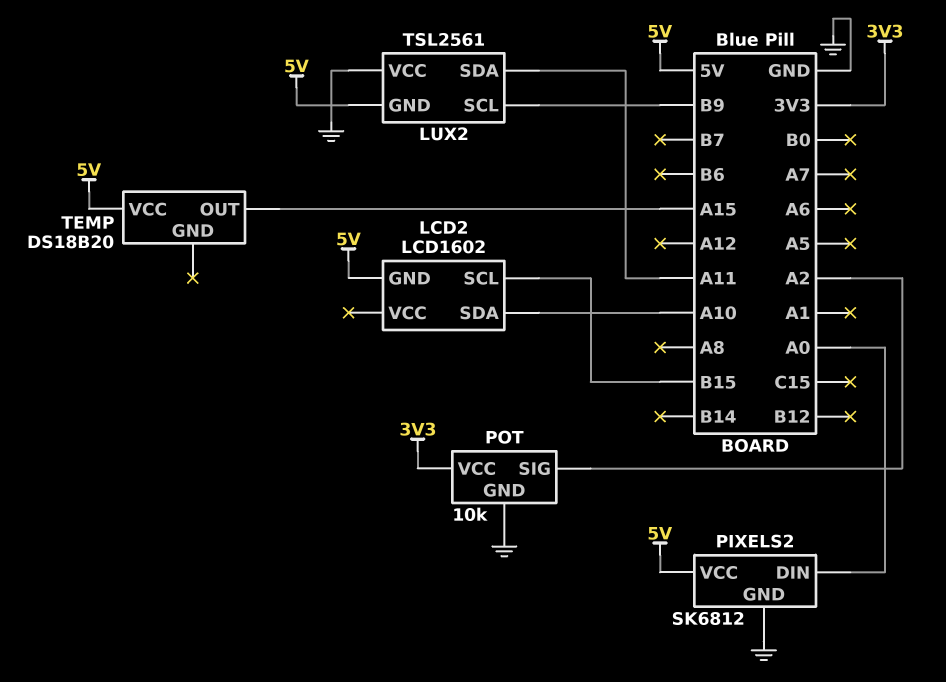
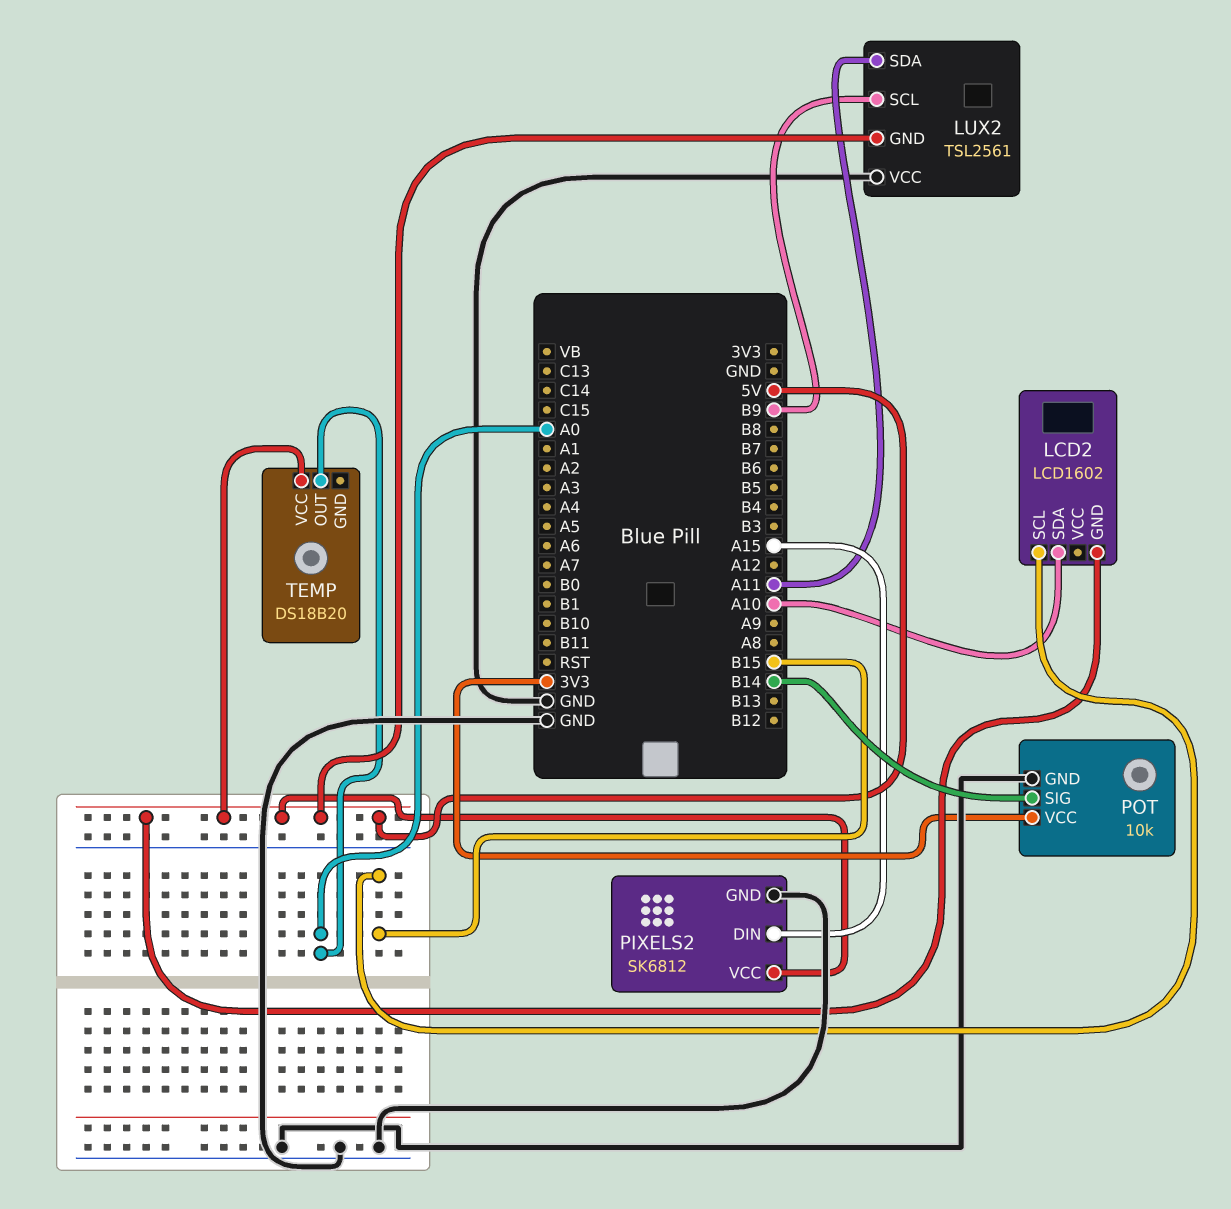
PIXELS2 pin DIN: A0 -> A15
POT pin SIG: A2 -> B14
TEMP pin OUT: A15 -> A0

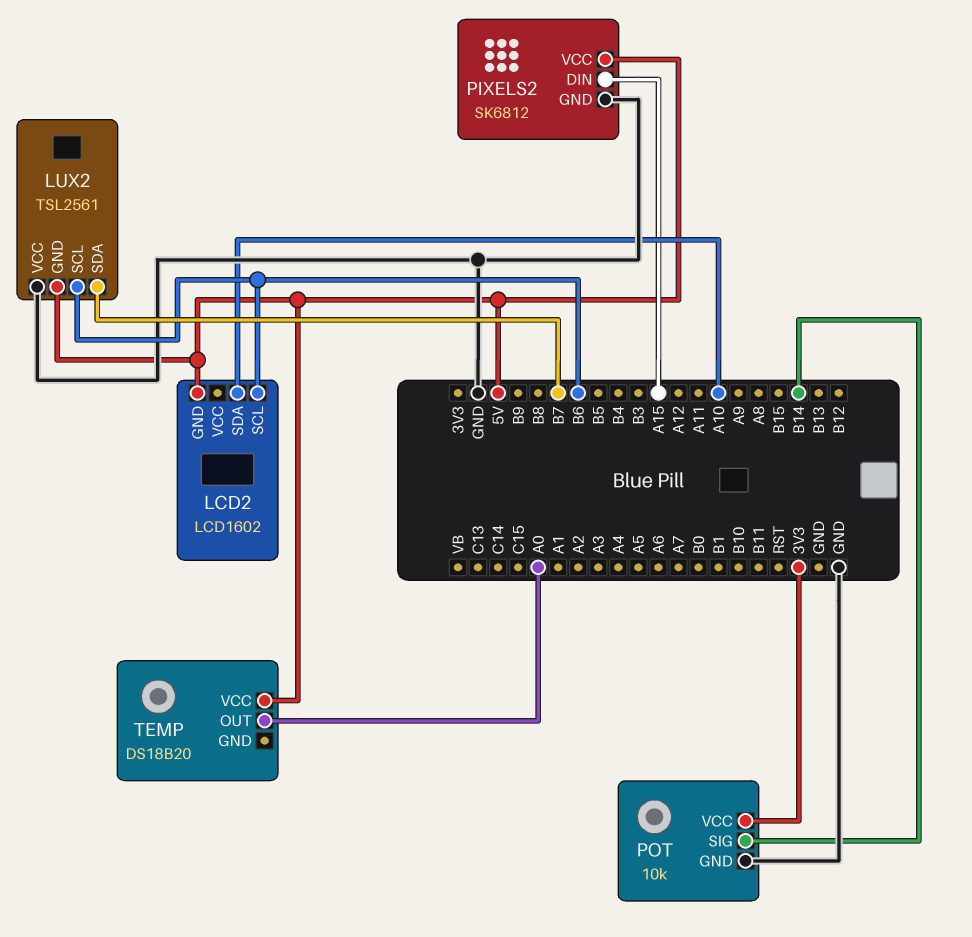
LCD2 pin SCL: B15 -> B6
LUX2 pin SCL: B9 -> B6
LUX2 pin SDA: A11 -> B7

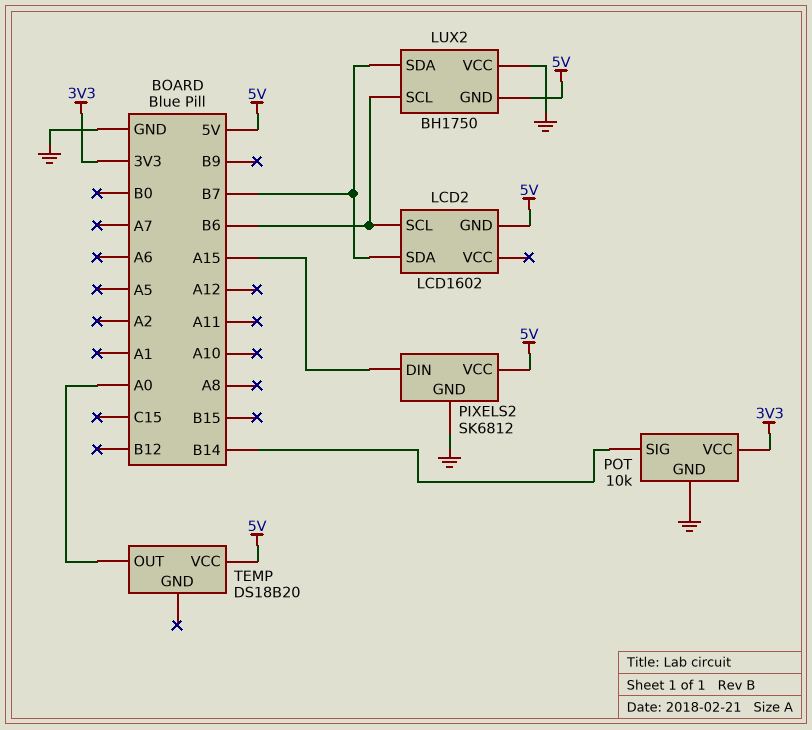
LCD2 pin SDA: A10 -> B7
LUX2: TSL2561 -> BH1750

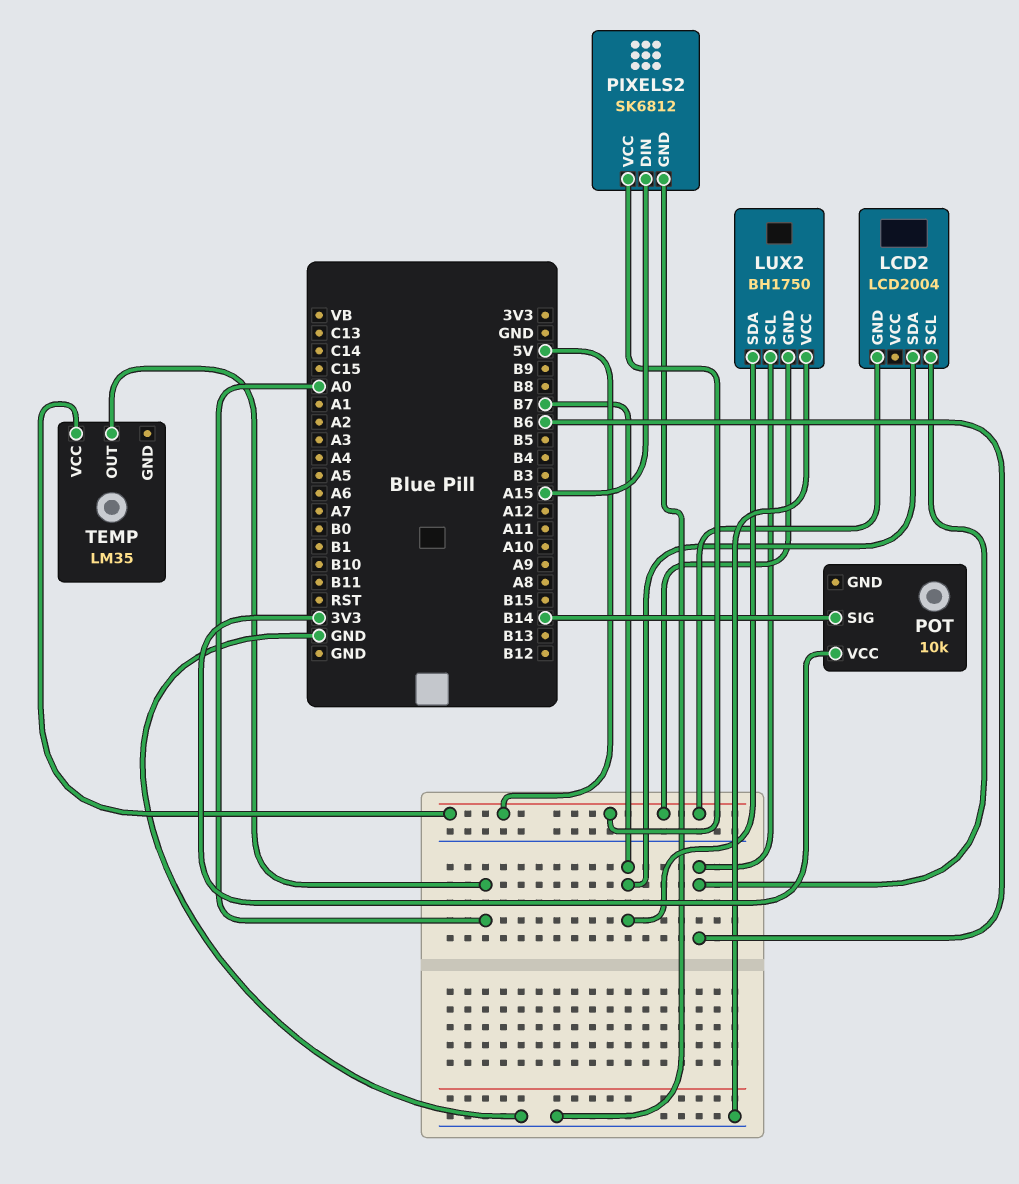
LCD2: LCD1602 -> LCD2004
POT pin GND: GND -> none
TEMP: DS18B20 -> LM35

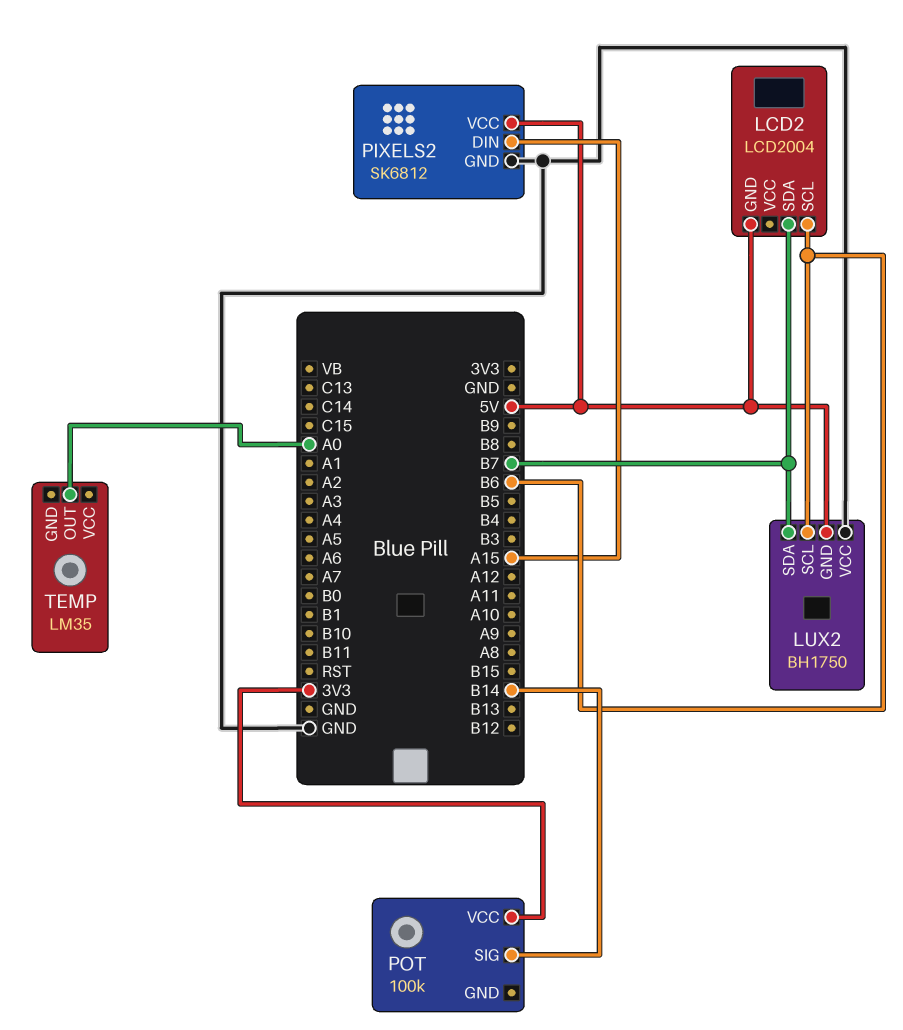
POT: 10k -> 100k
TEMP pin VCC: 5V -> none

